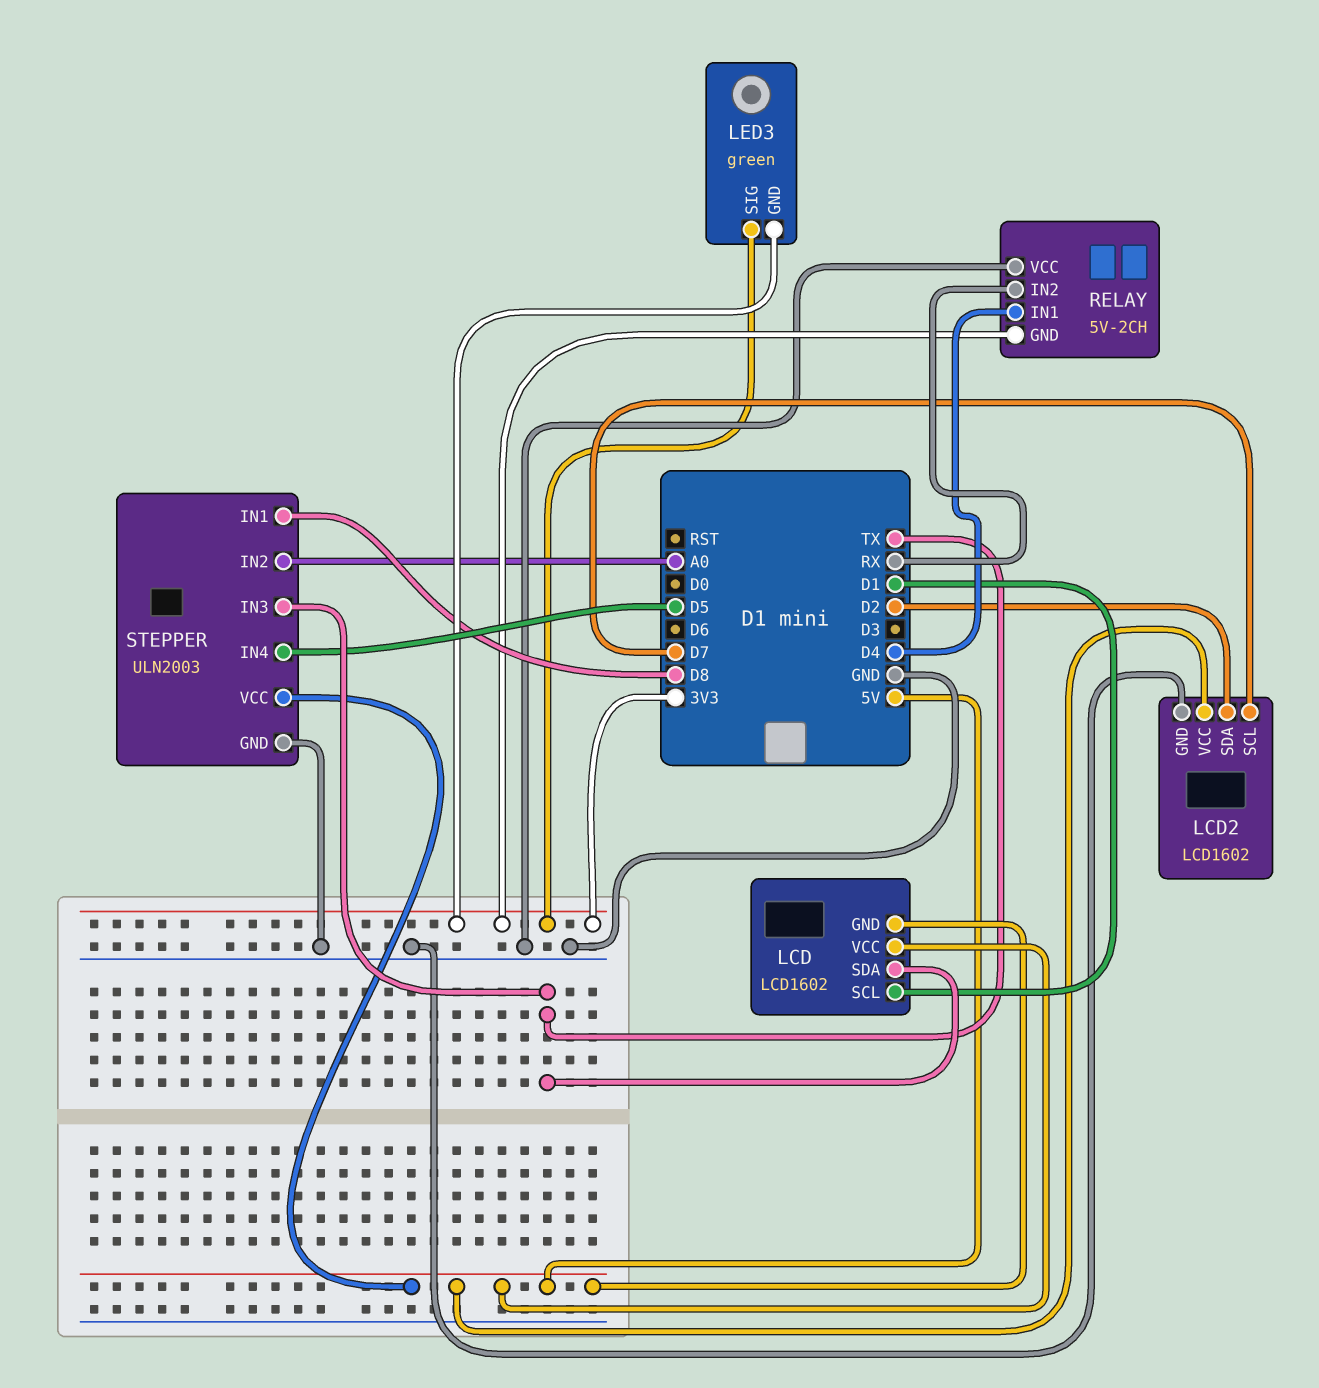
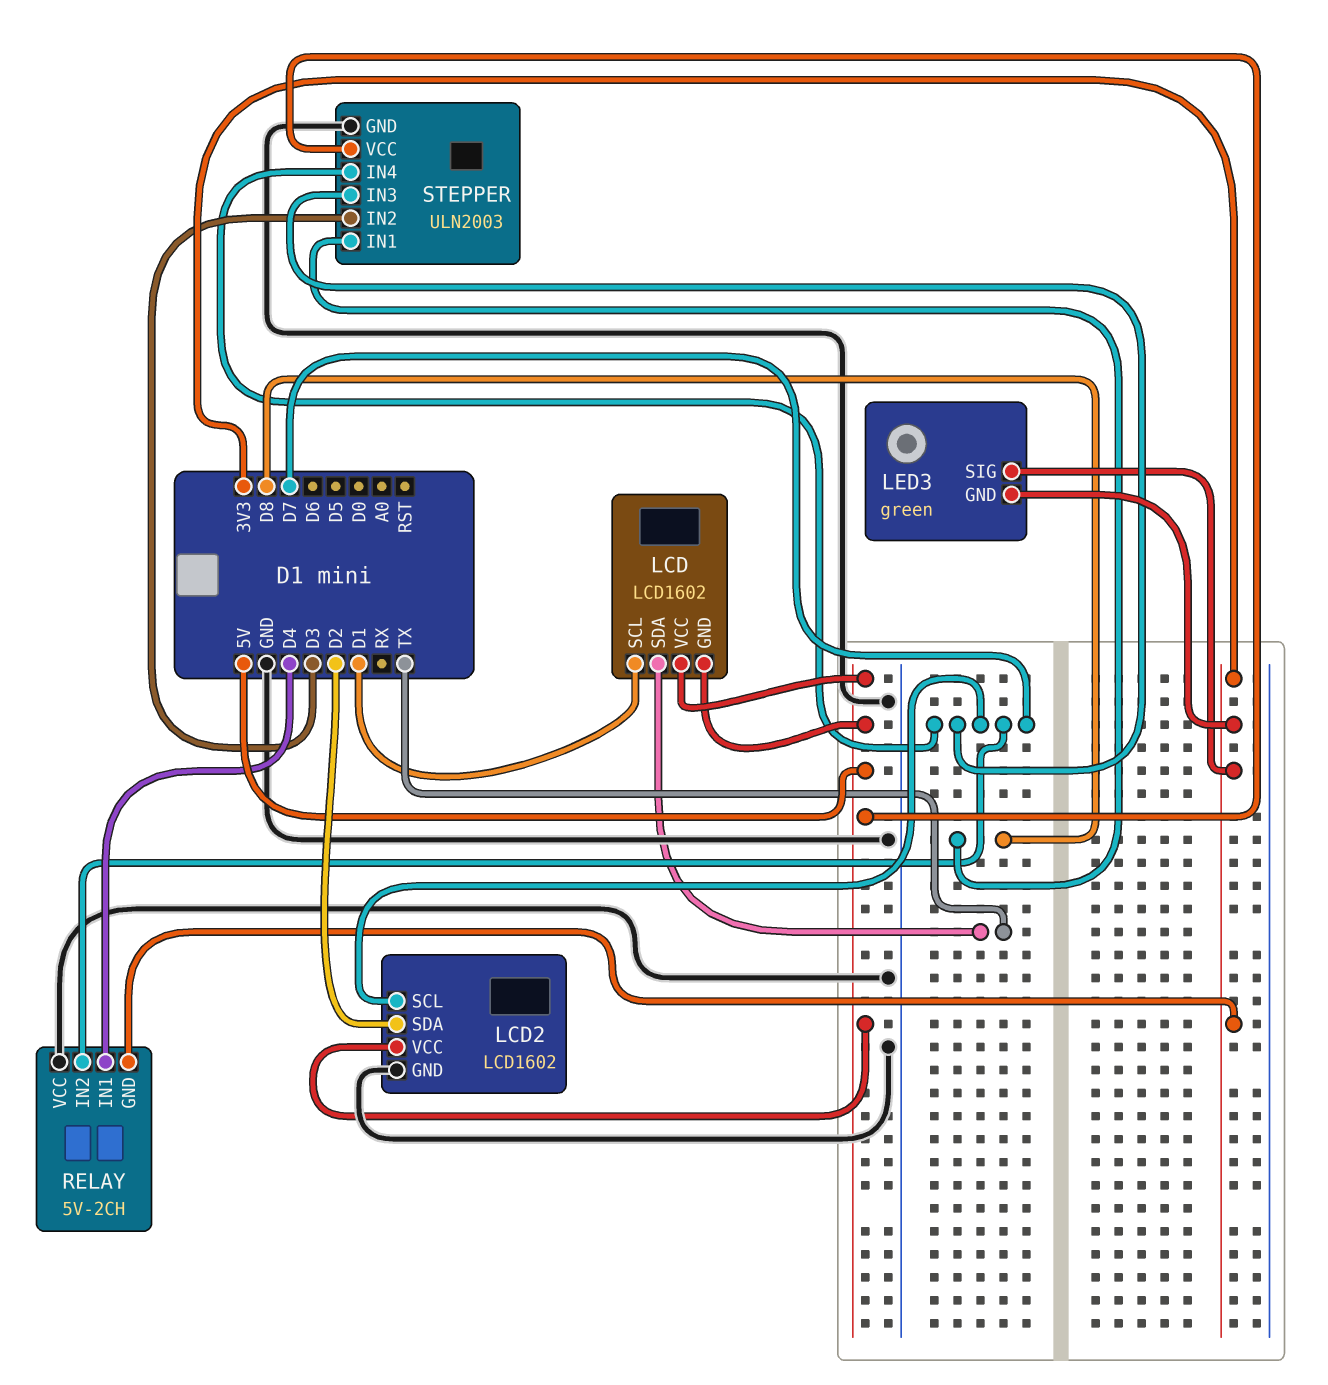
RELAY pin IN2: RX -> D7
STEPPER pin IN2: A0 -> D3
STEPPER pin IN3: TX -> D7
STEPPER pin IN4: D5 -> D7

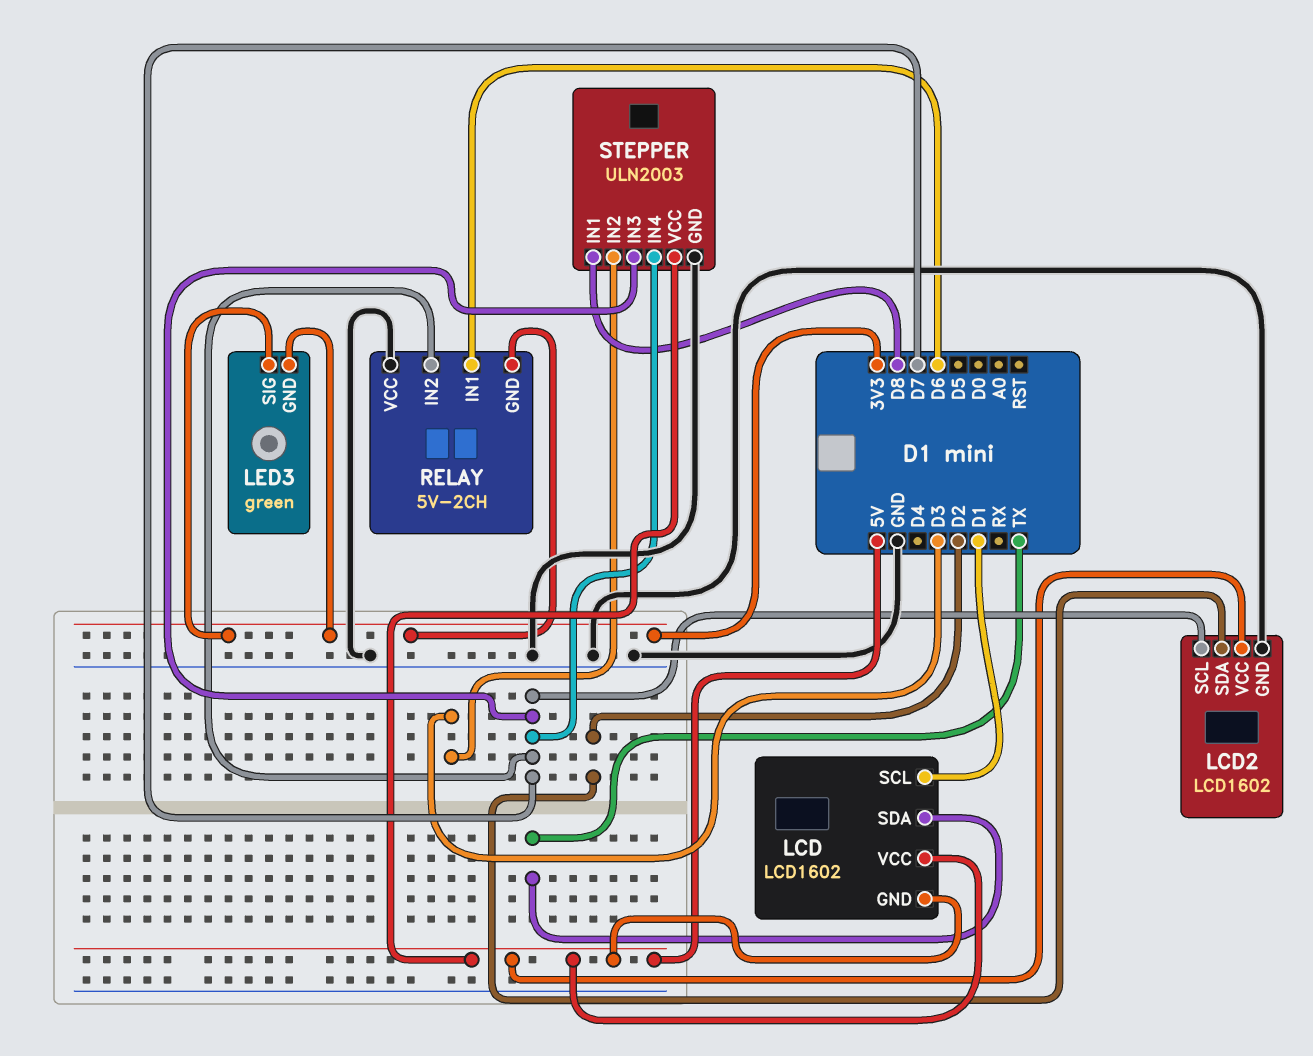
RELAY pin IN1: D4 -> D6

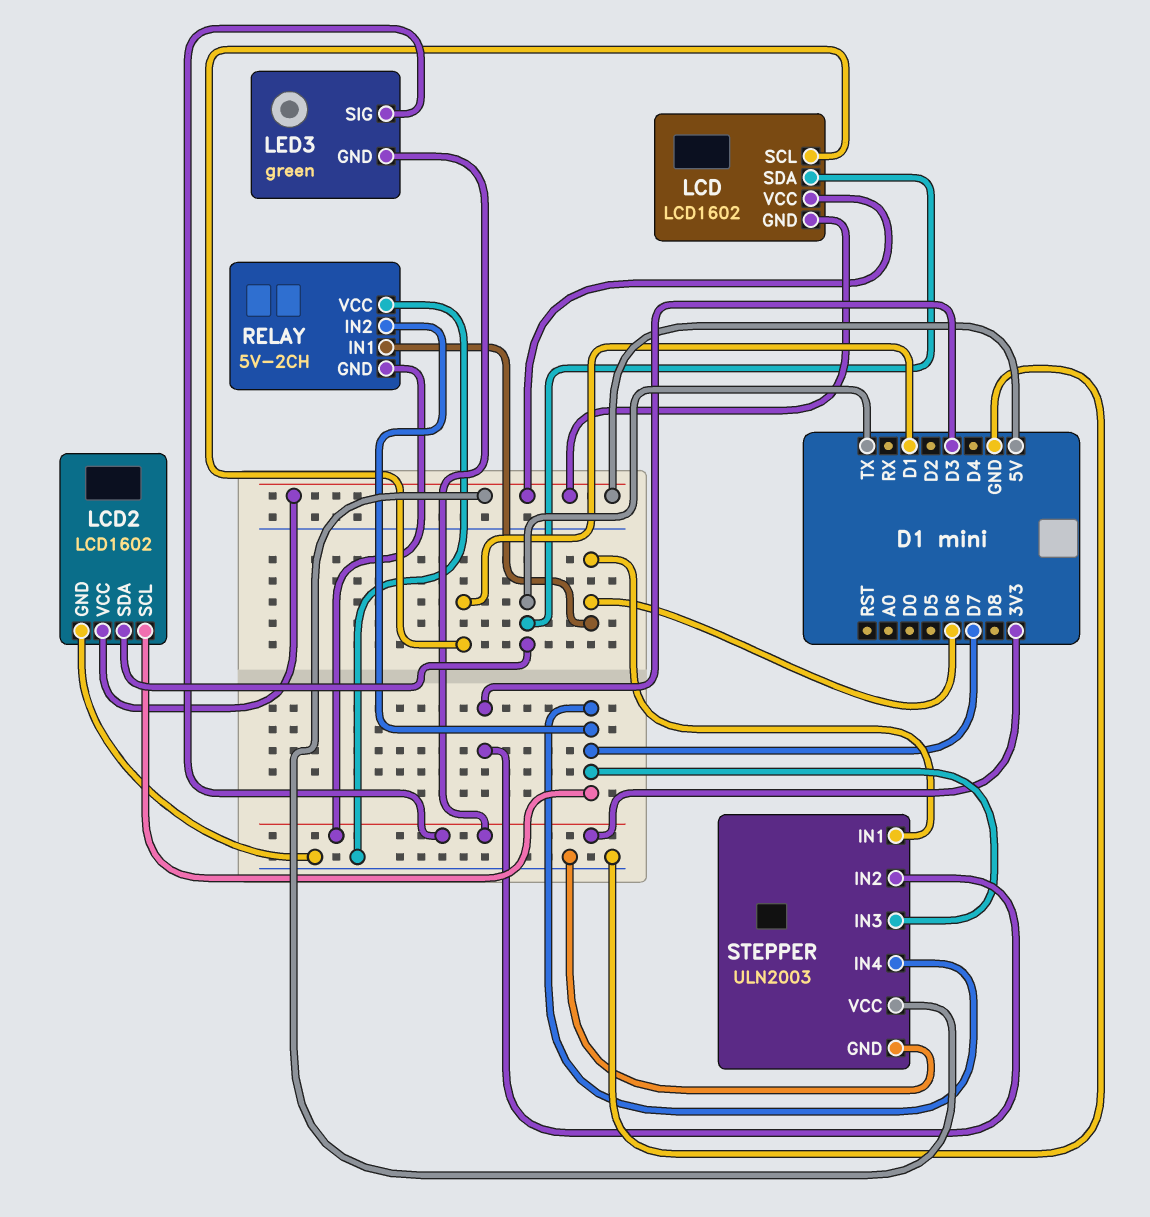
LCD2 pin SDA: D2 -> TX
STEPPER pin IN1: D8 -> D6

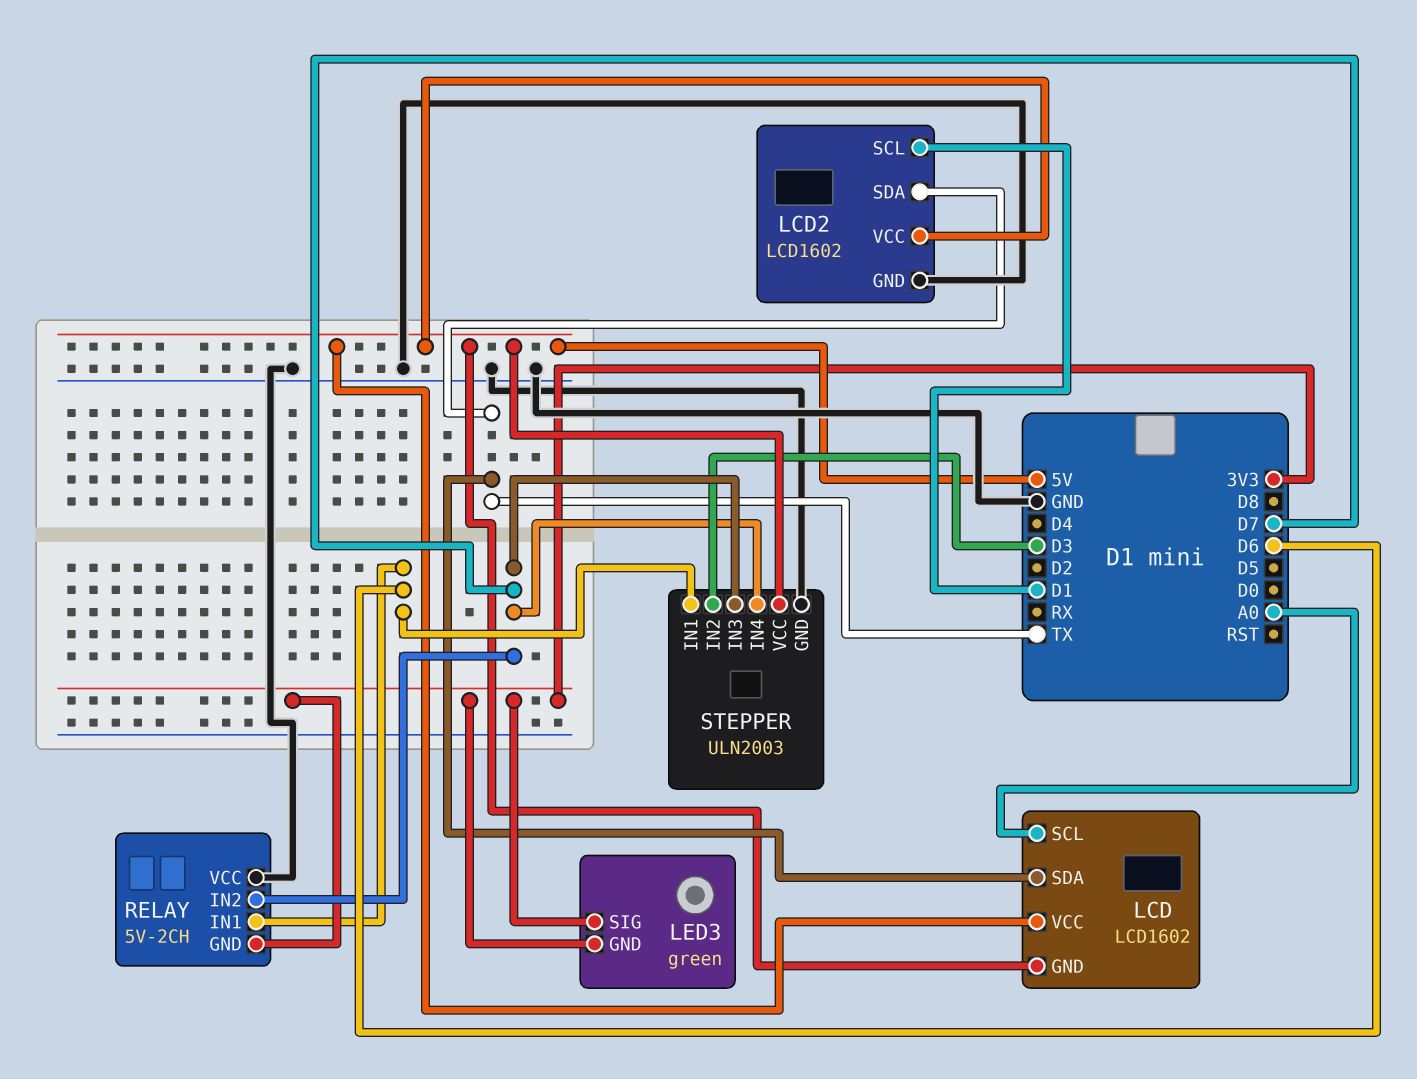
LCD pin SCL: D1 -> A0
LCD2 pin SCL: D7 -> D1

